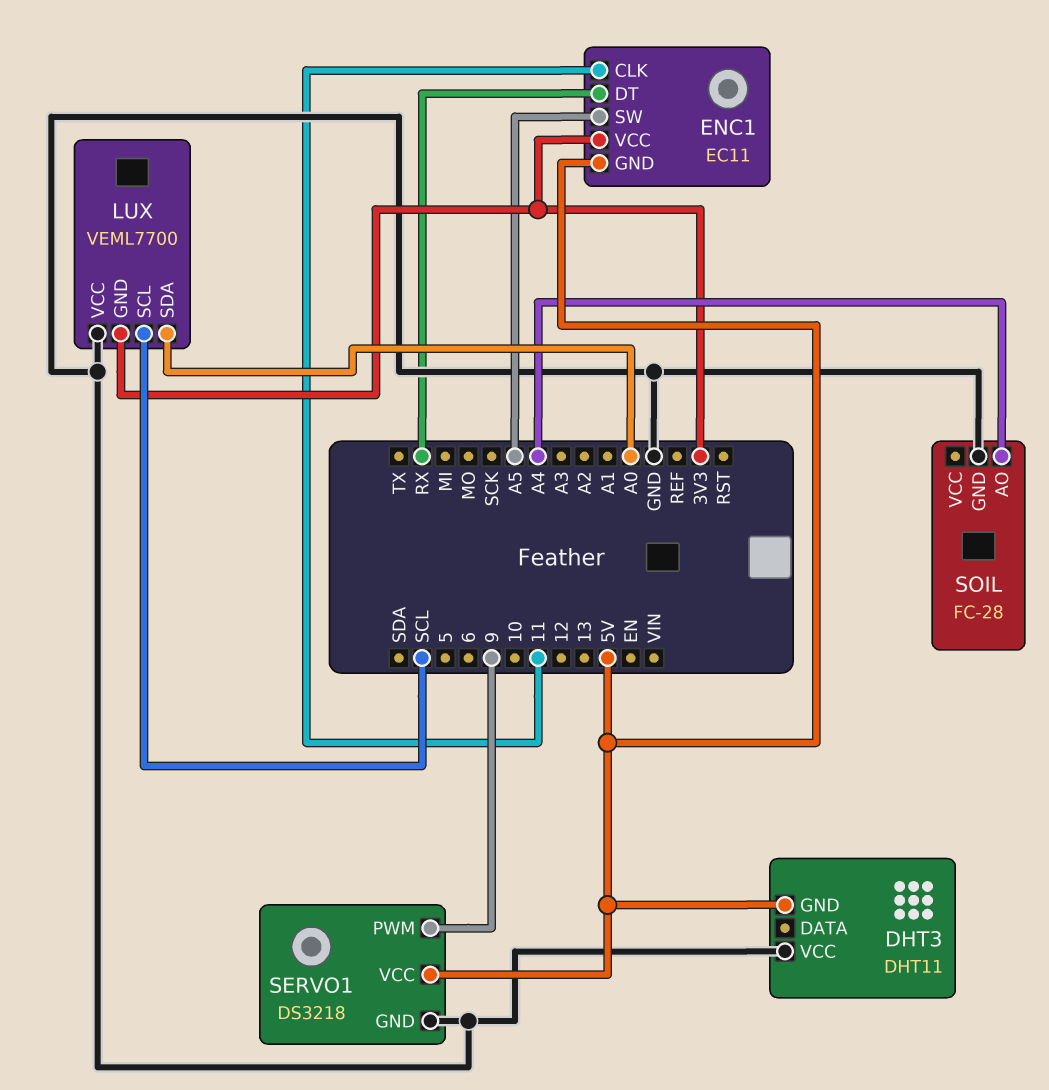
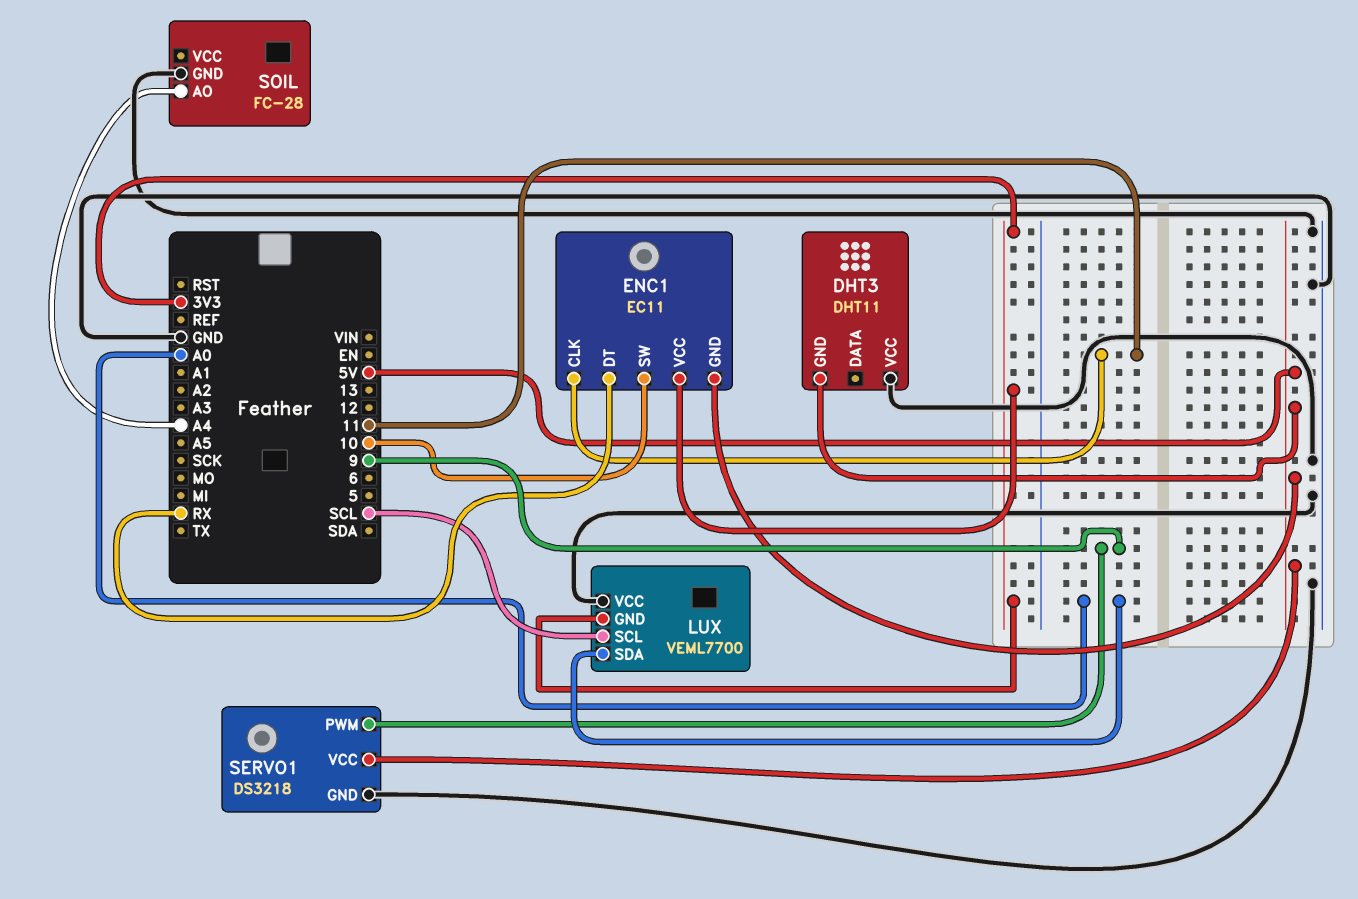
ENC1 pin SW: A5 -> 10

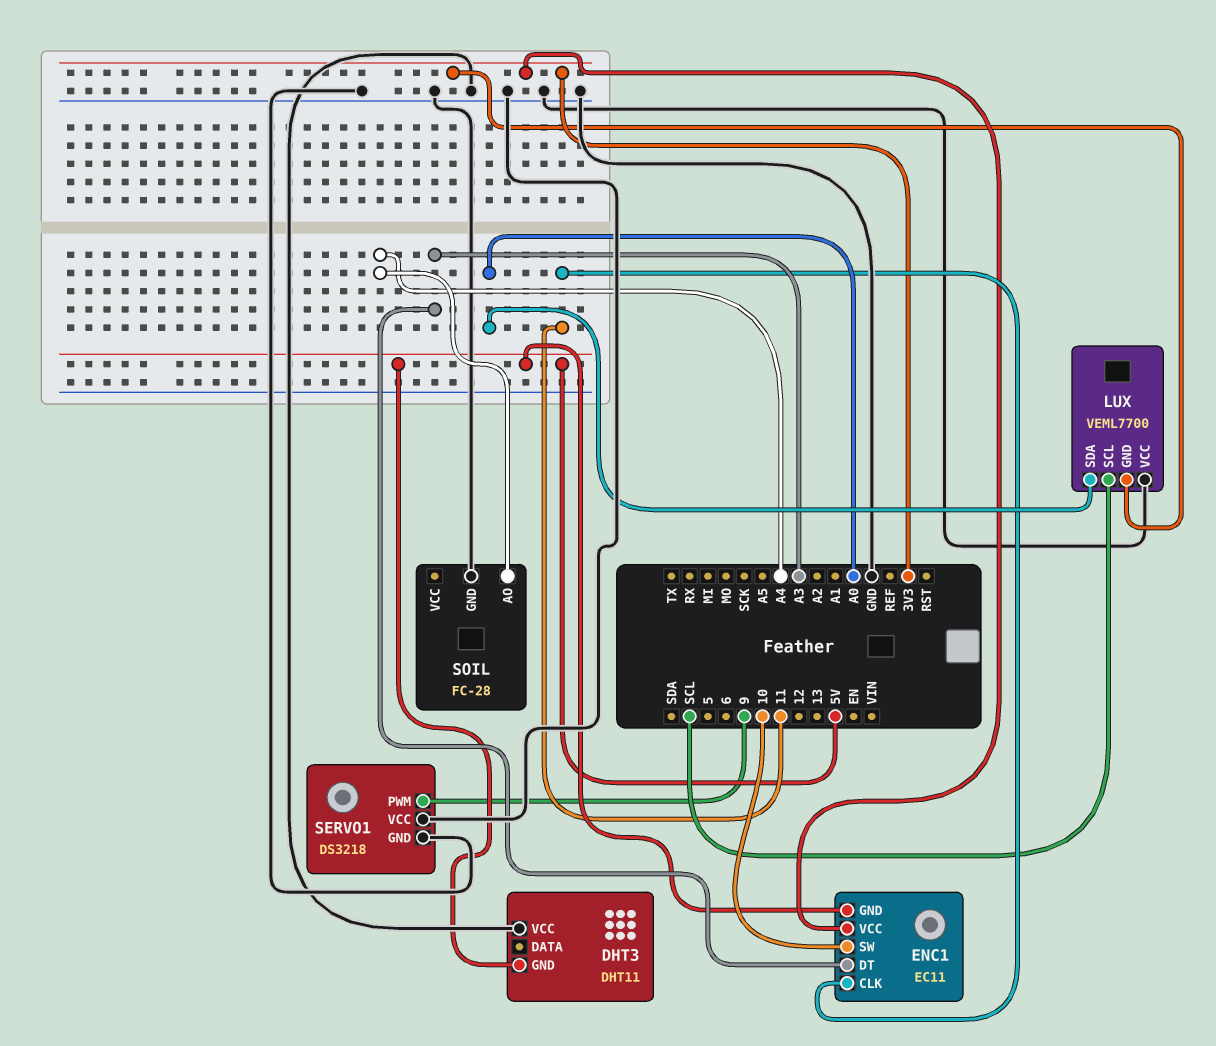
ENC1 pin DT: RX -> A3
SERVO1 pin VCC: 5V -> GND

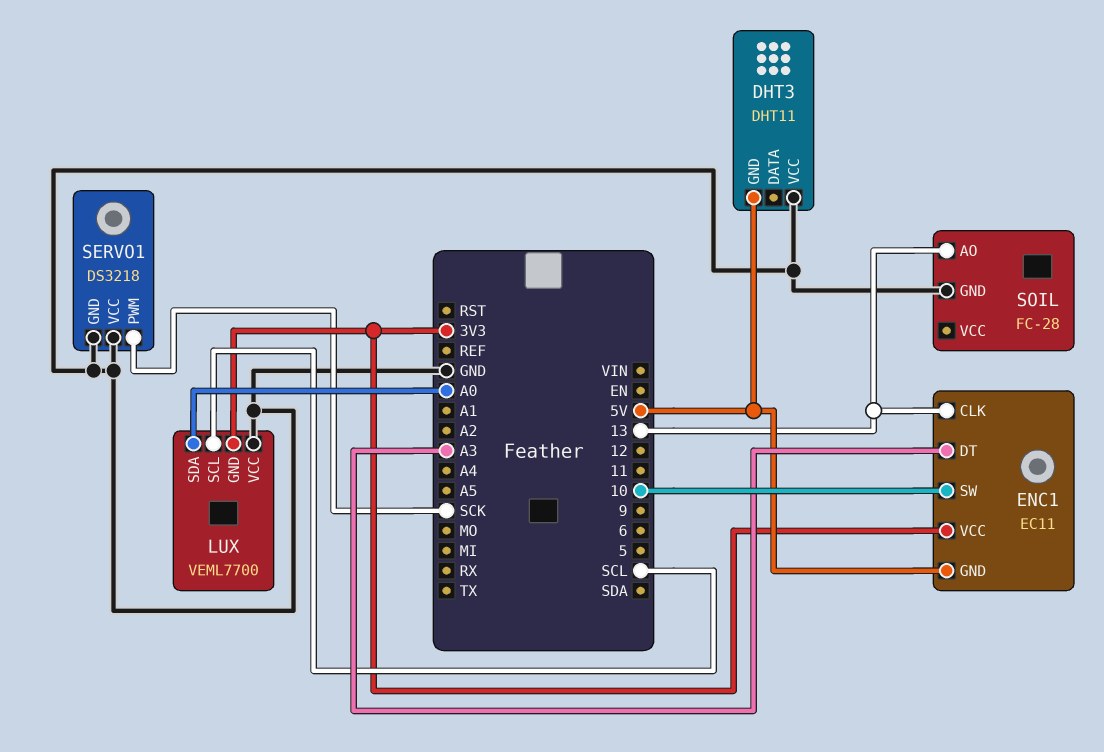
ENC1 pin CLK: 11 -> 13
SERVO1 pin PWM: 9 -> SCK
SOIL pin AO: A4 -> 13

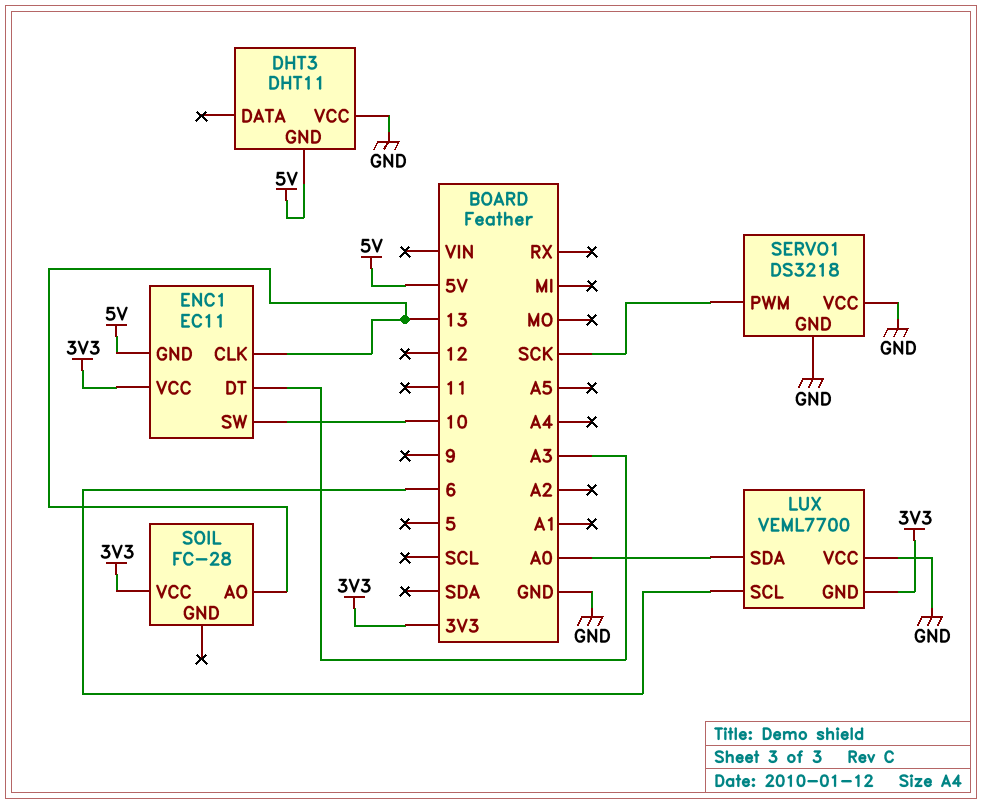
LUX pin SCL: SCL -> 6
SOIL pin GND: GND -> none
SOIL pin VCC: none -> 3V3

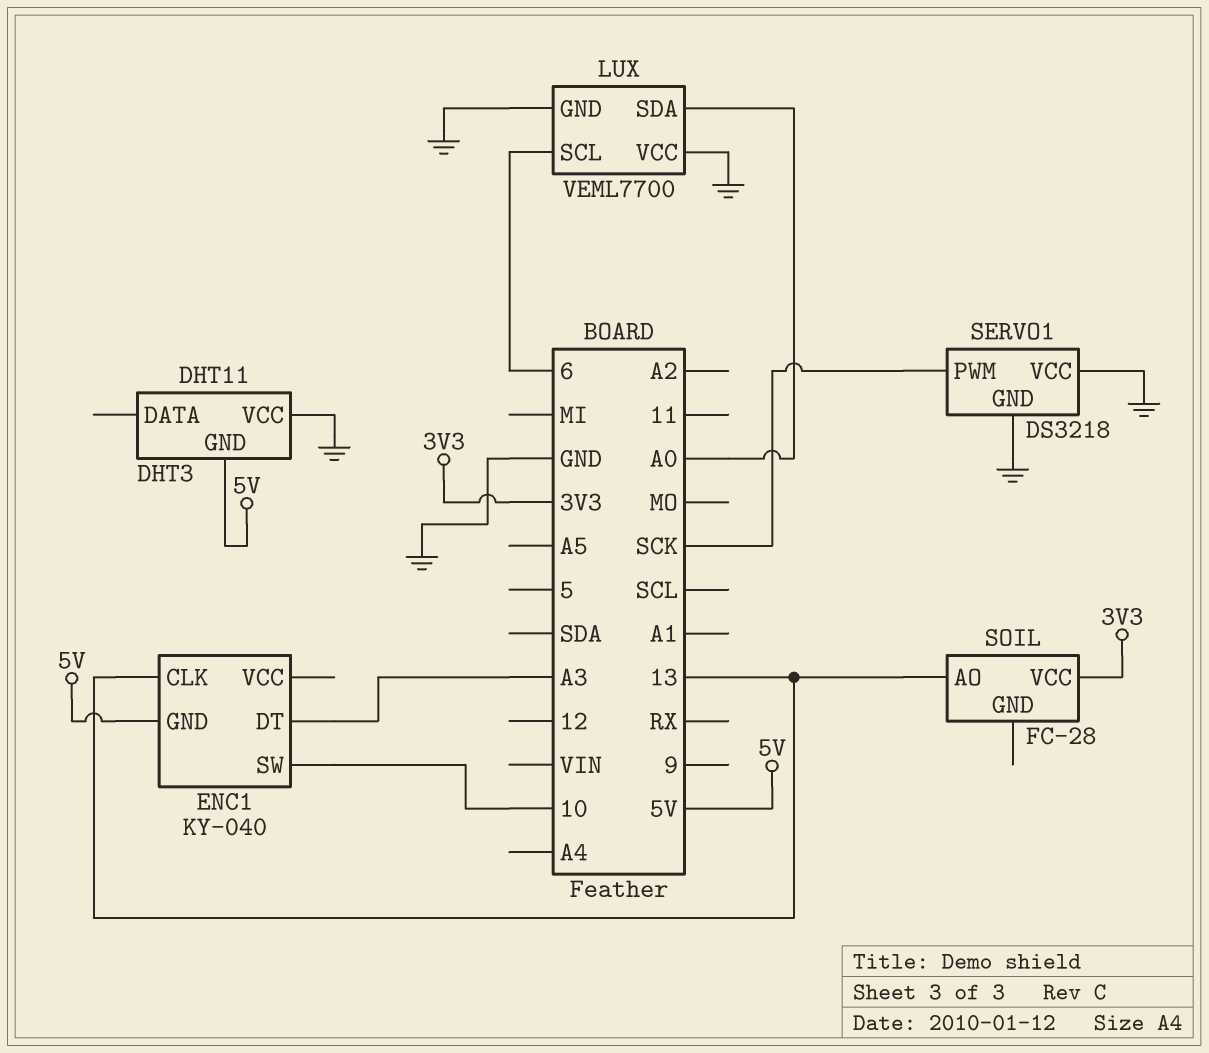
ENC1: EC11 -> KY-040
ENC1 pin VCC: 3V3 -> none
LUX pin GND: 3V3 -> GND

